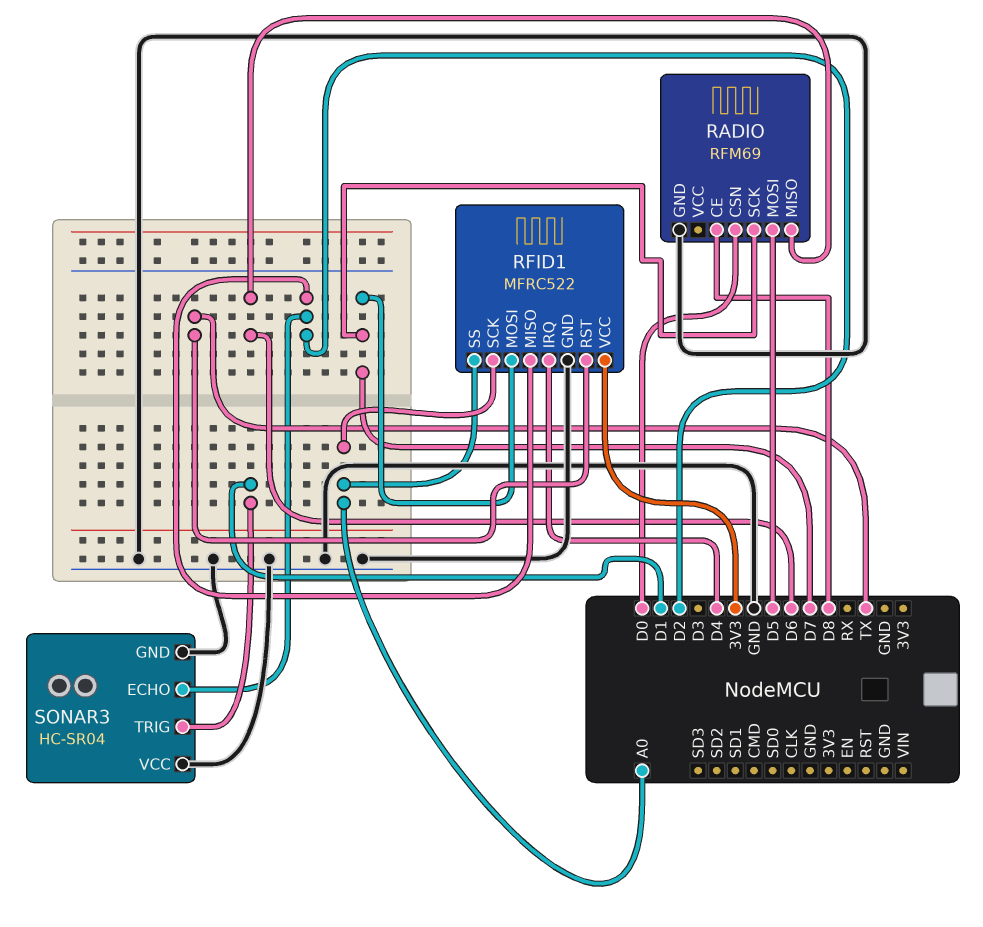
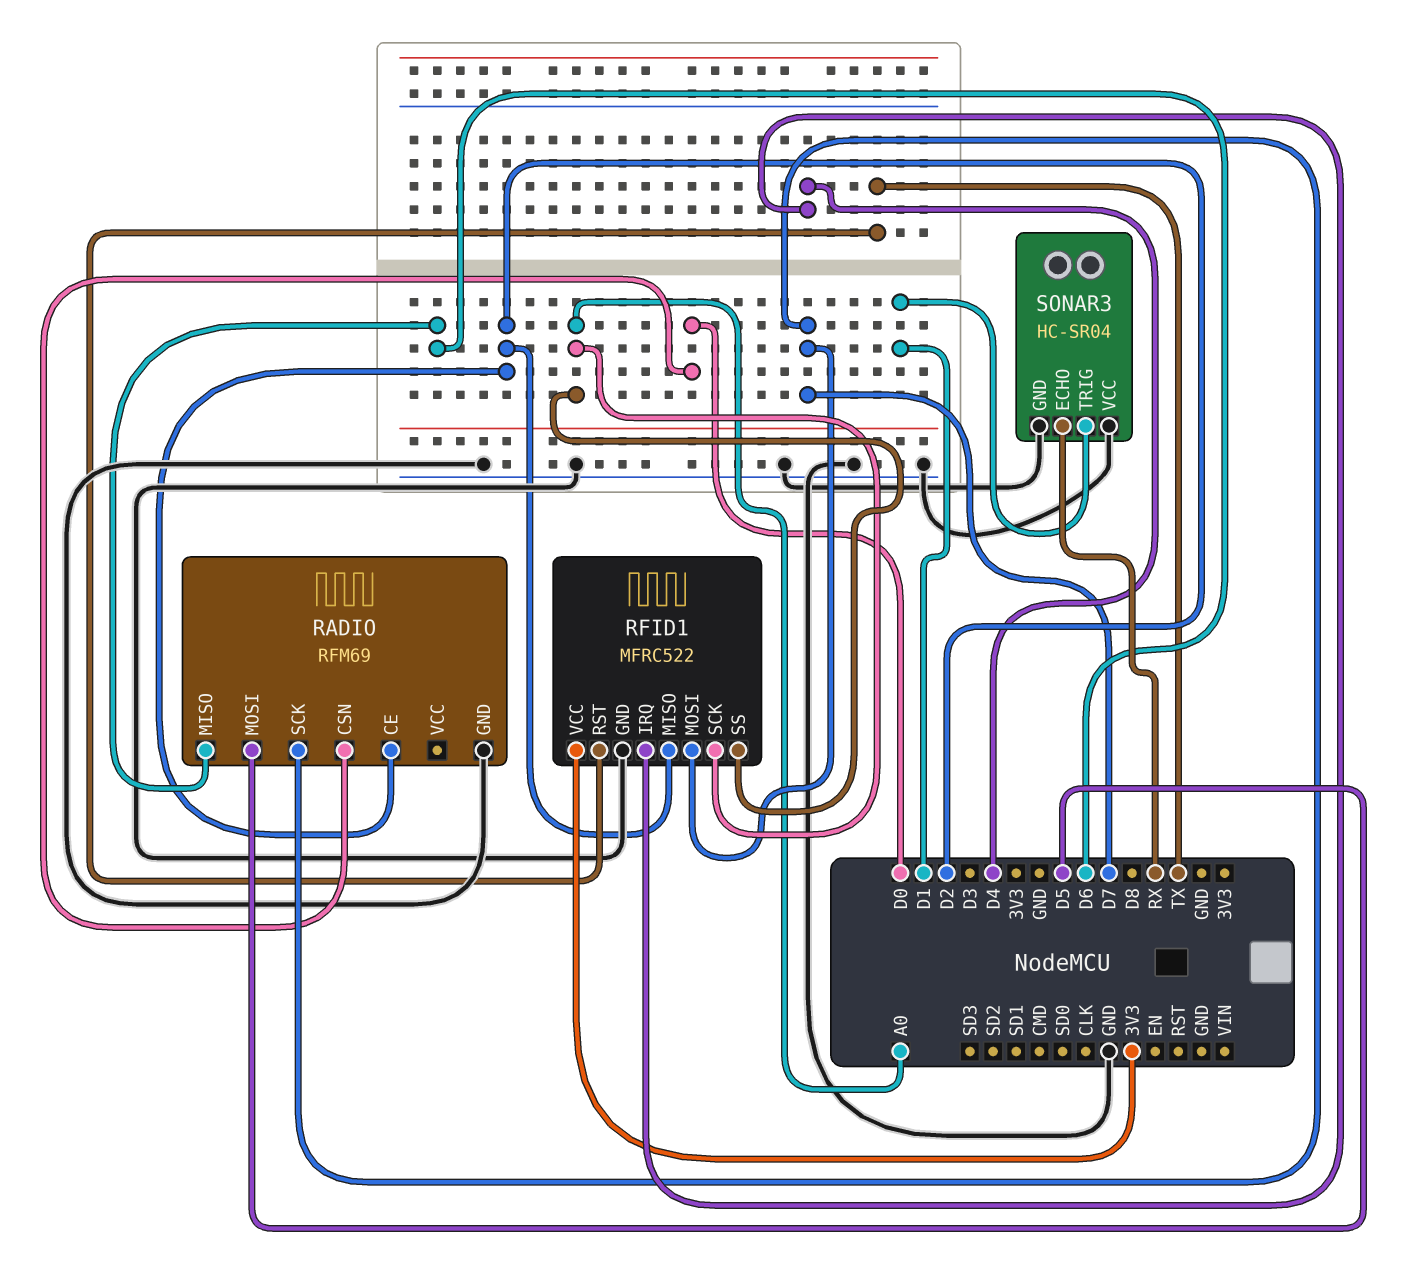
RADIO pin CE: D8 -> D2
SONAR3 pin ECHO: D2 -> RX

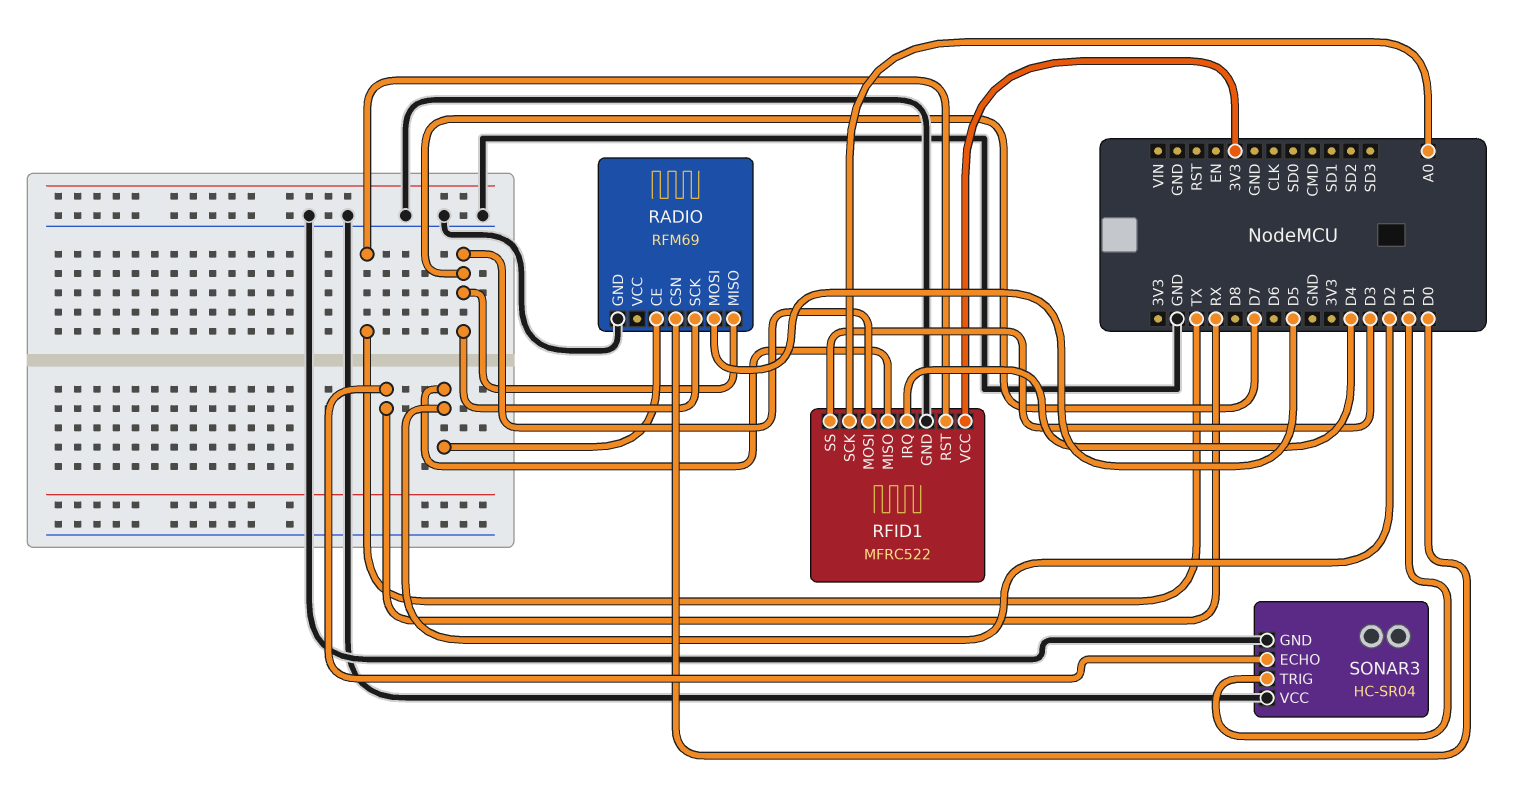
RADIO pin MISO: D6 -> D7
RFID1 pin SS: A0 -> D3

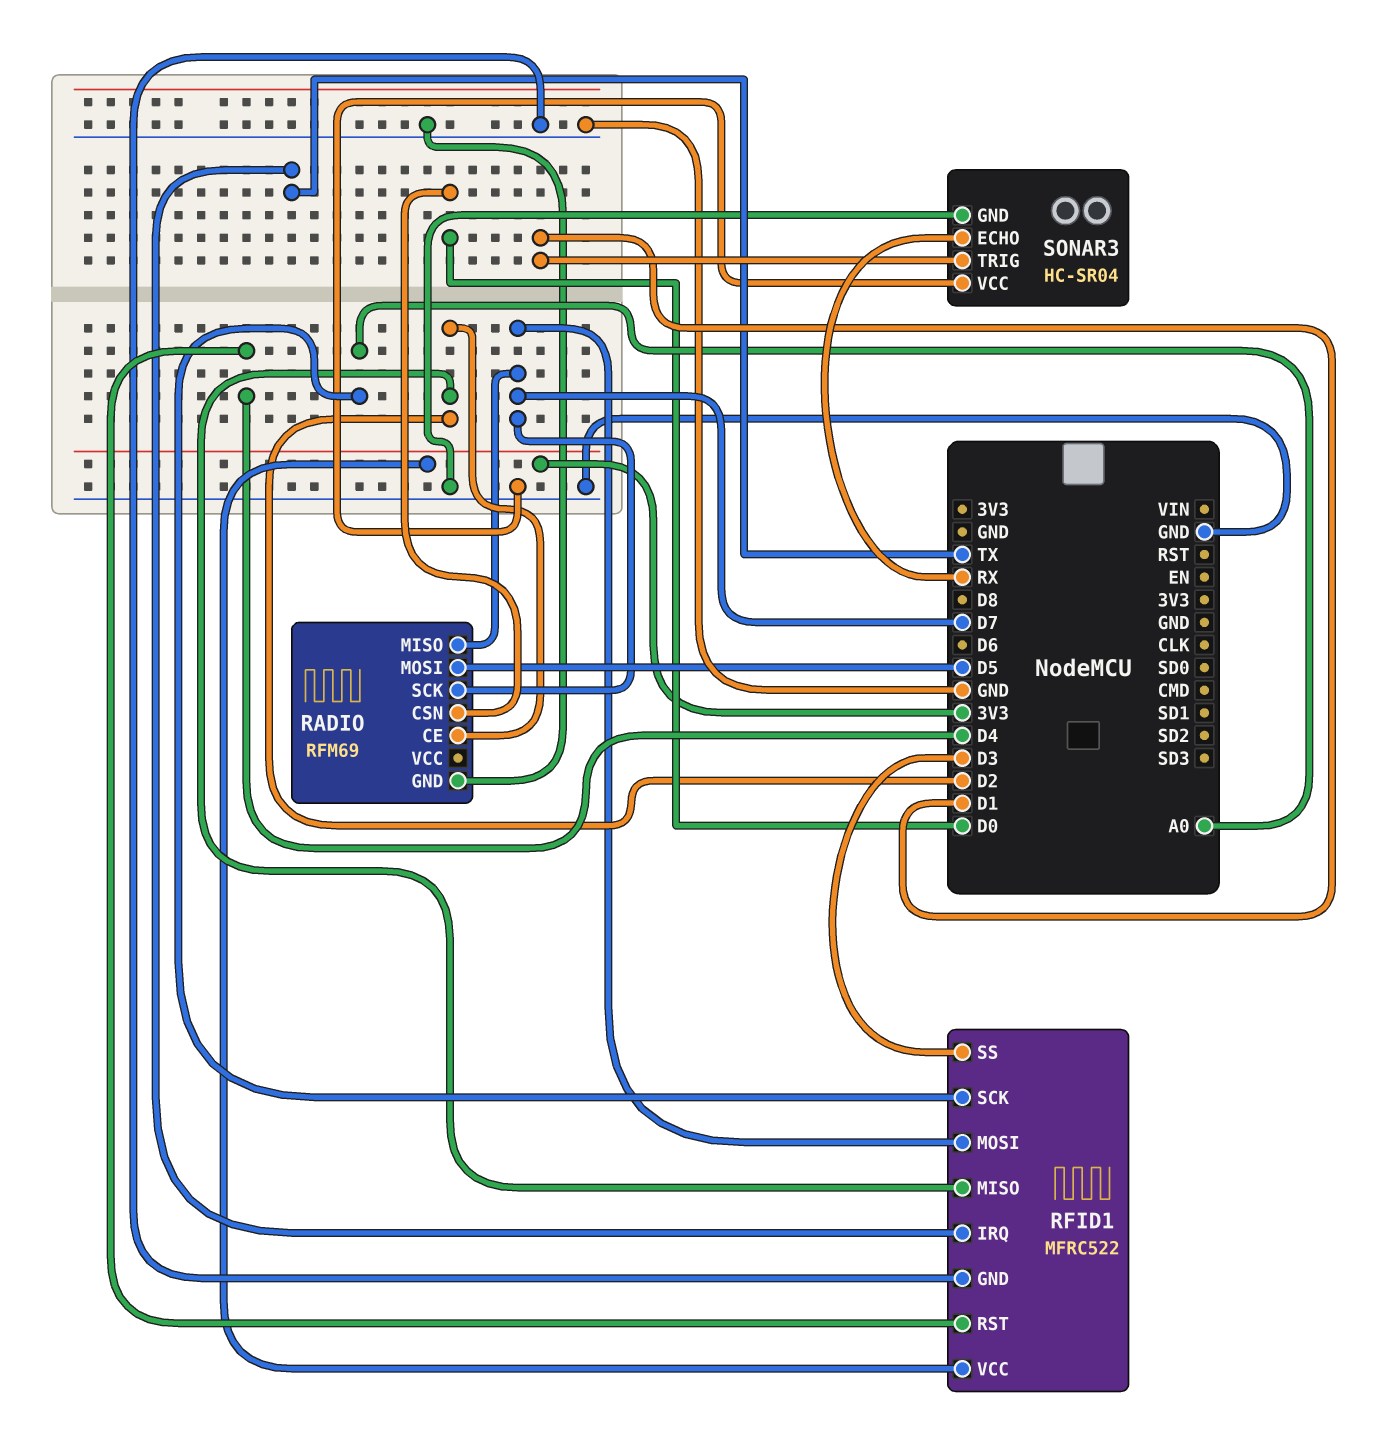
RFID1 pin IRQ: D4 -> TX
RFID1 pin RST: TX -> D4

